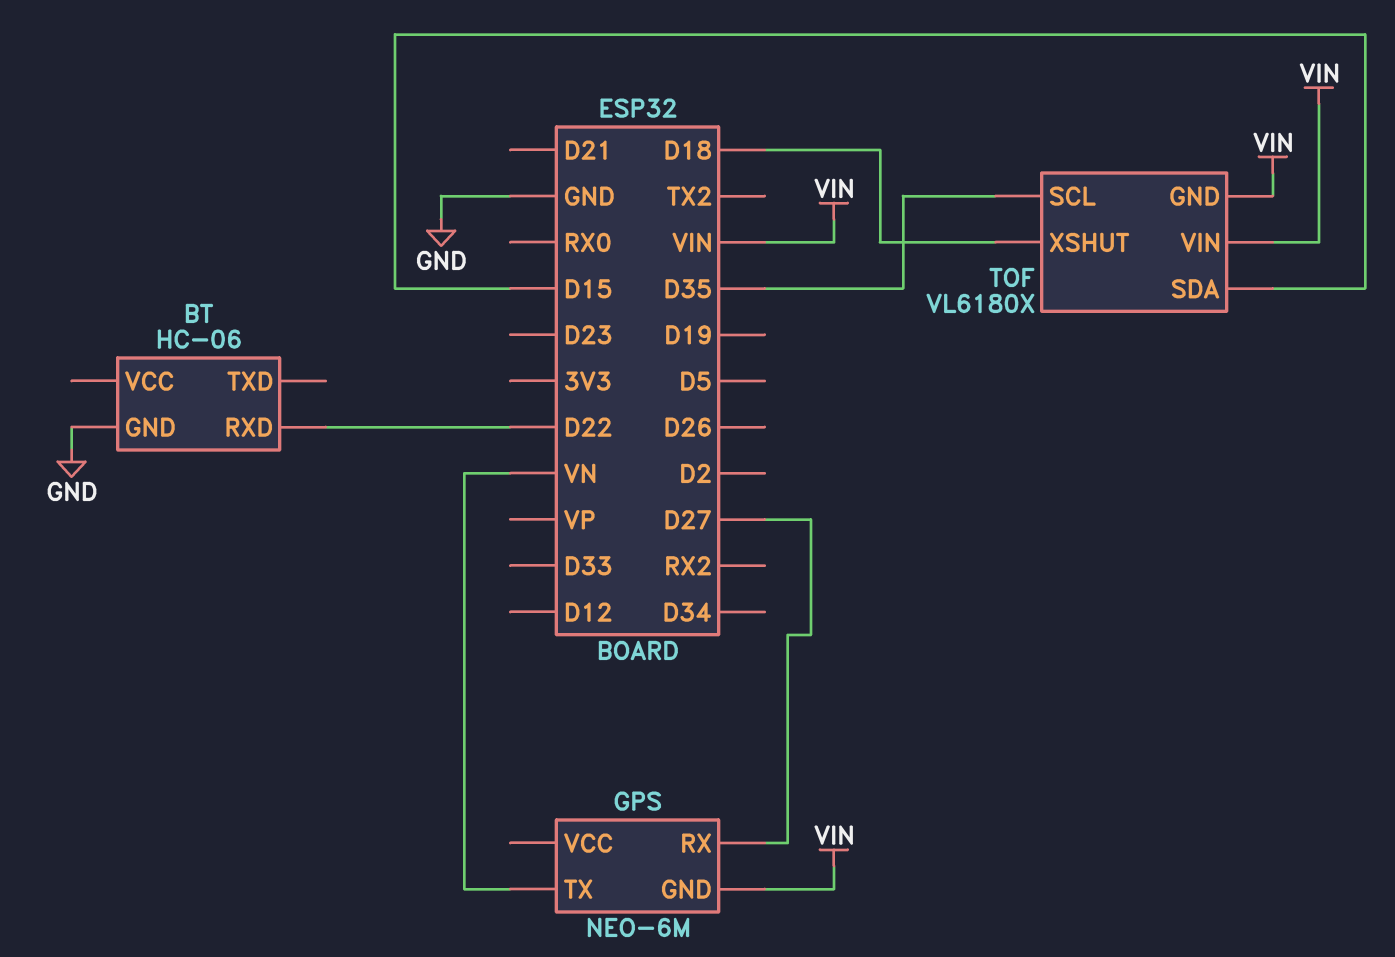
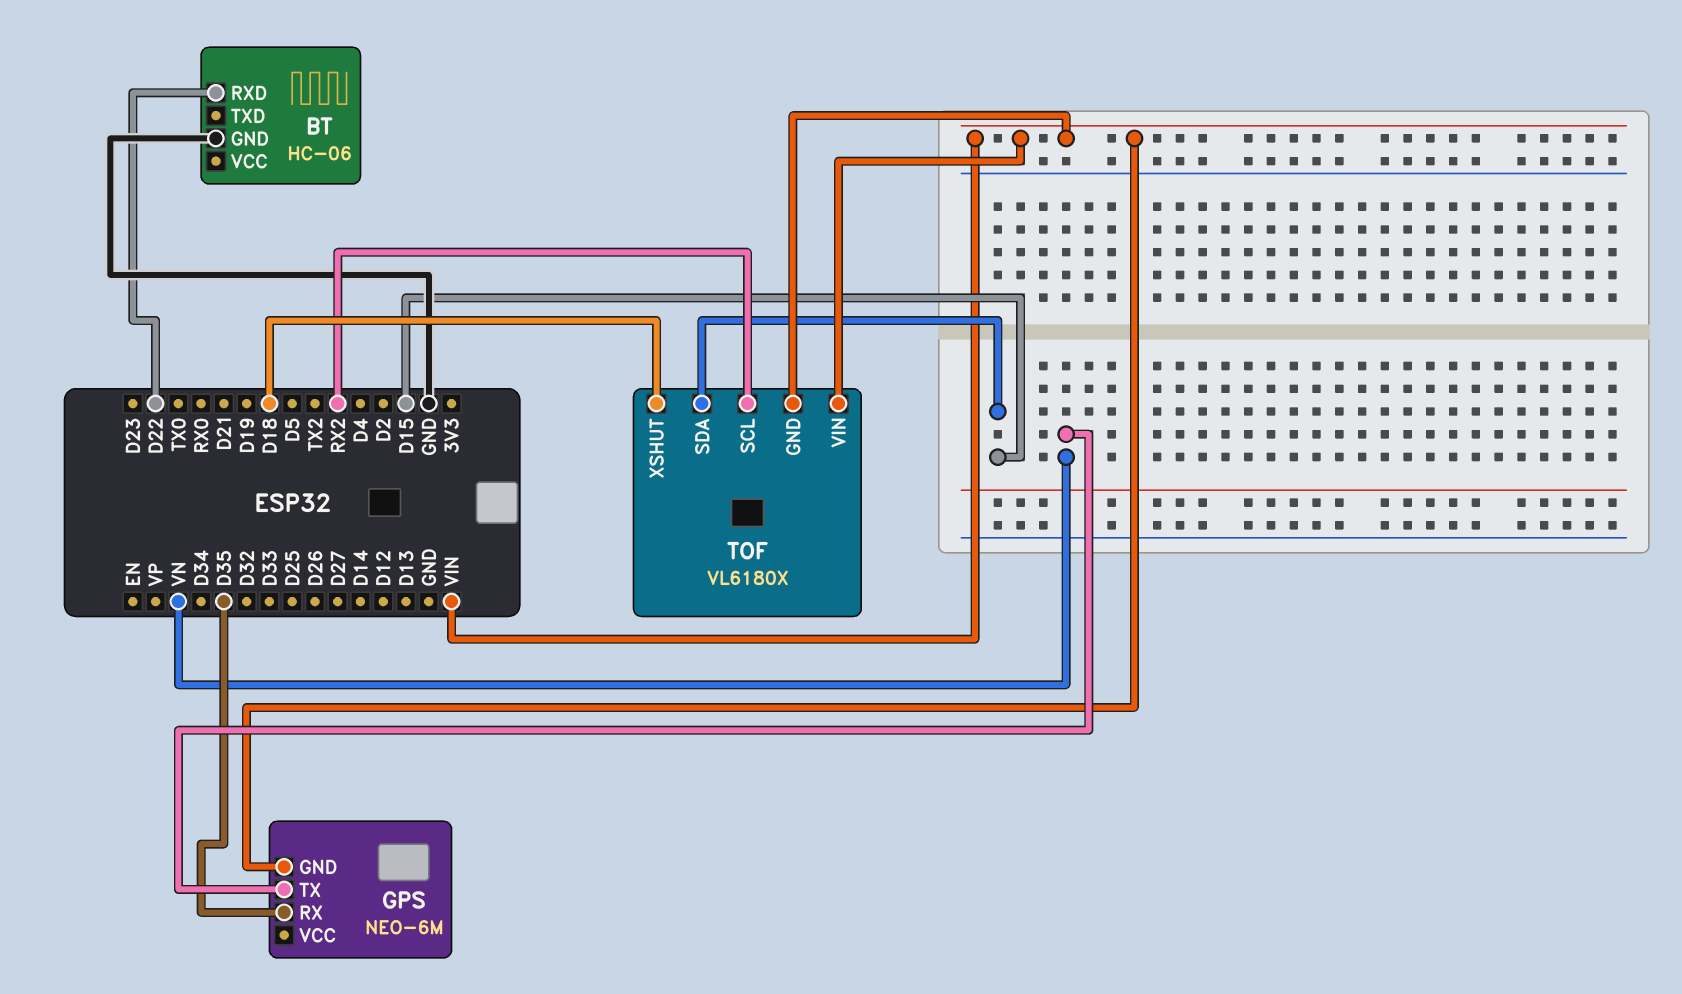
GPS pin RX: D27 -> D35
TOF pin SCL: D35 -> RX2

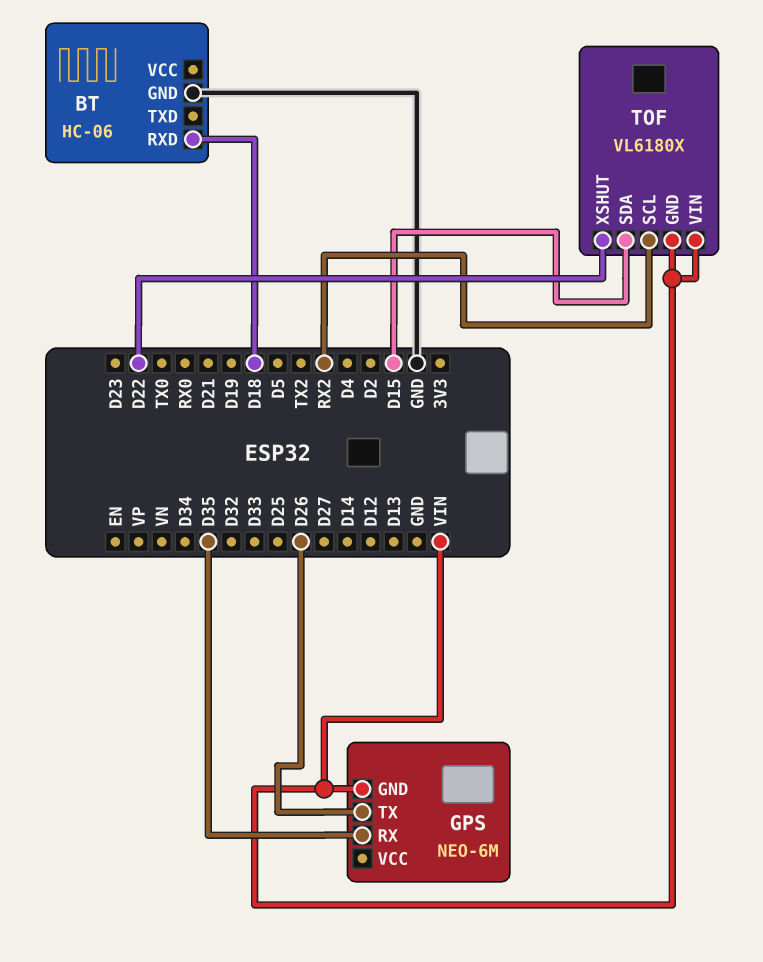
BT pin RXD: D22 -> D18
GPS pin TX: VN -> D26
TOF pin XSHUT: D18 -> D22

